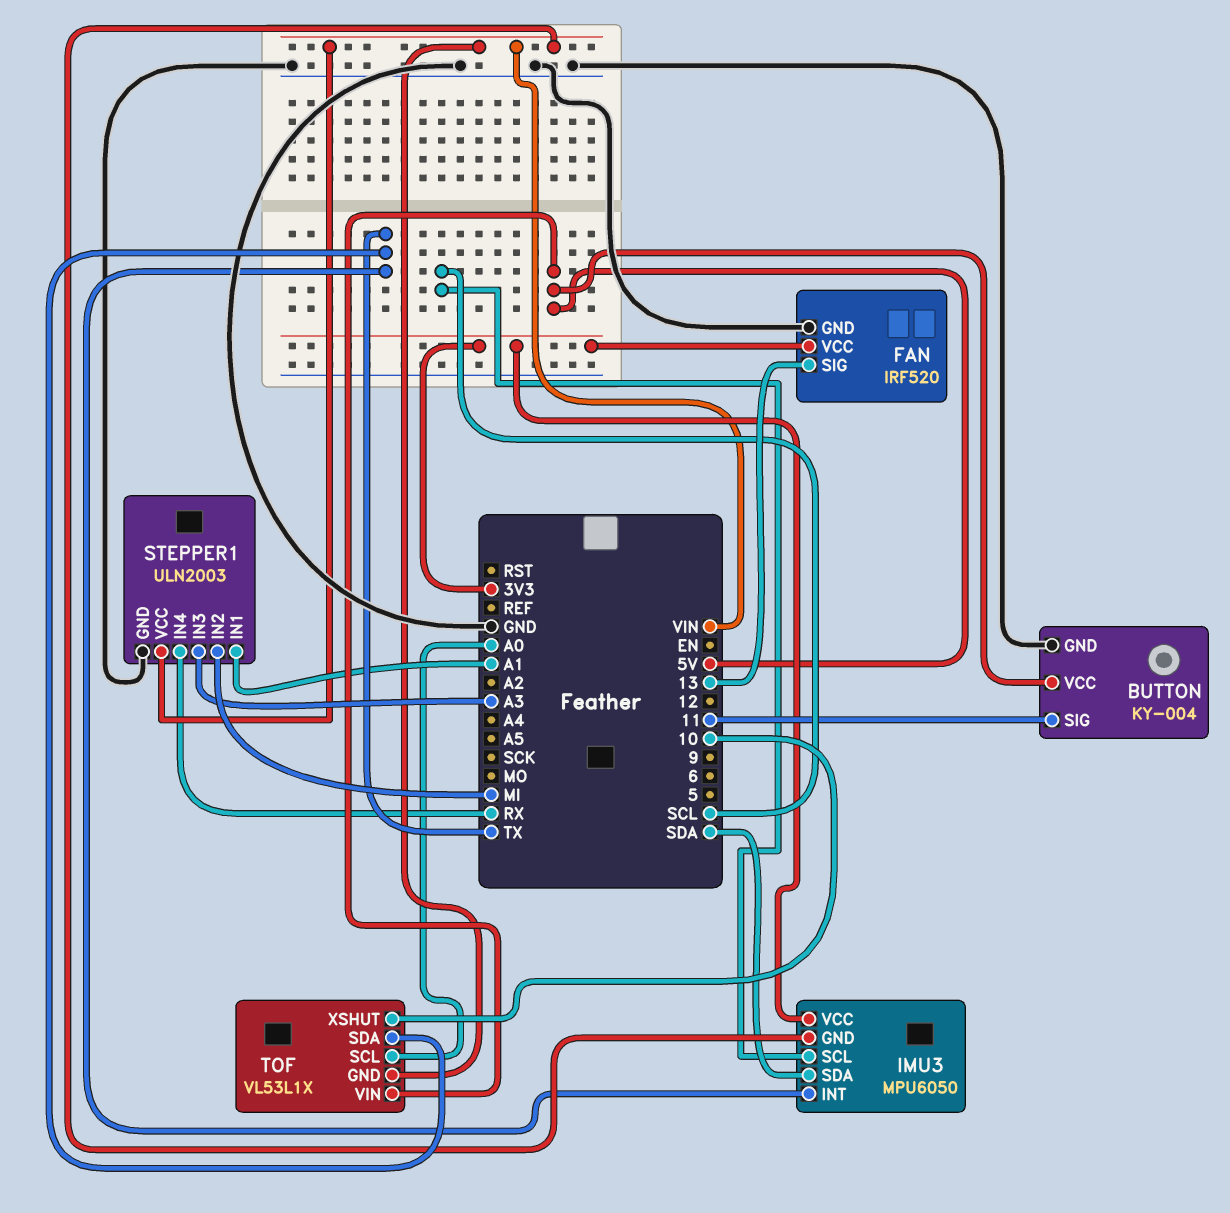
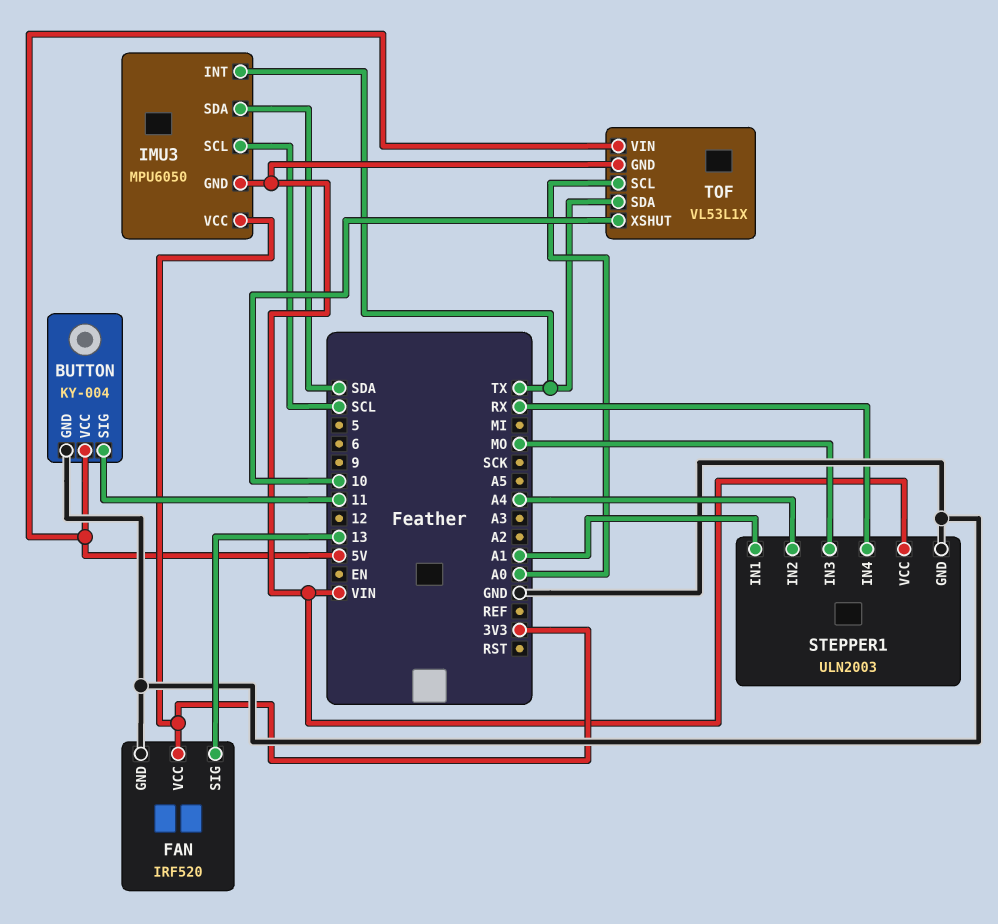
STEPPER1 pin IN2: MI -> A4
STEPPER1 pin IN3: A3 -> MO

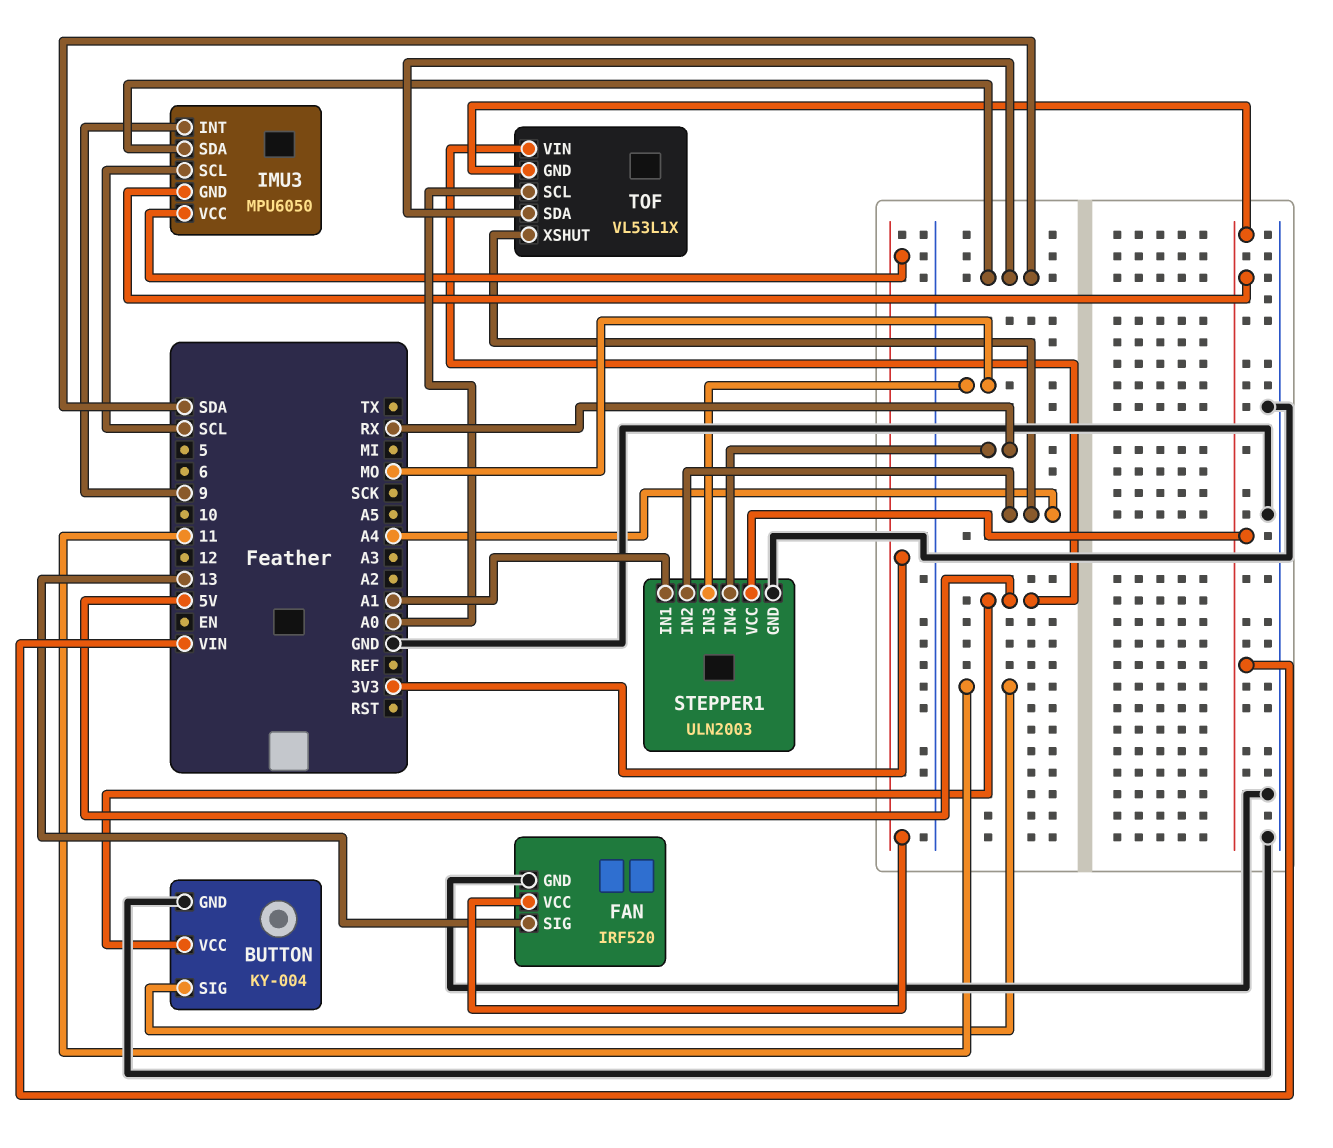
IMU3 pin INT: TX -> 9
TOF pin SDA: TX -> SDA
TOF pin XSHUT: 10 -> A4

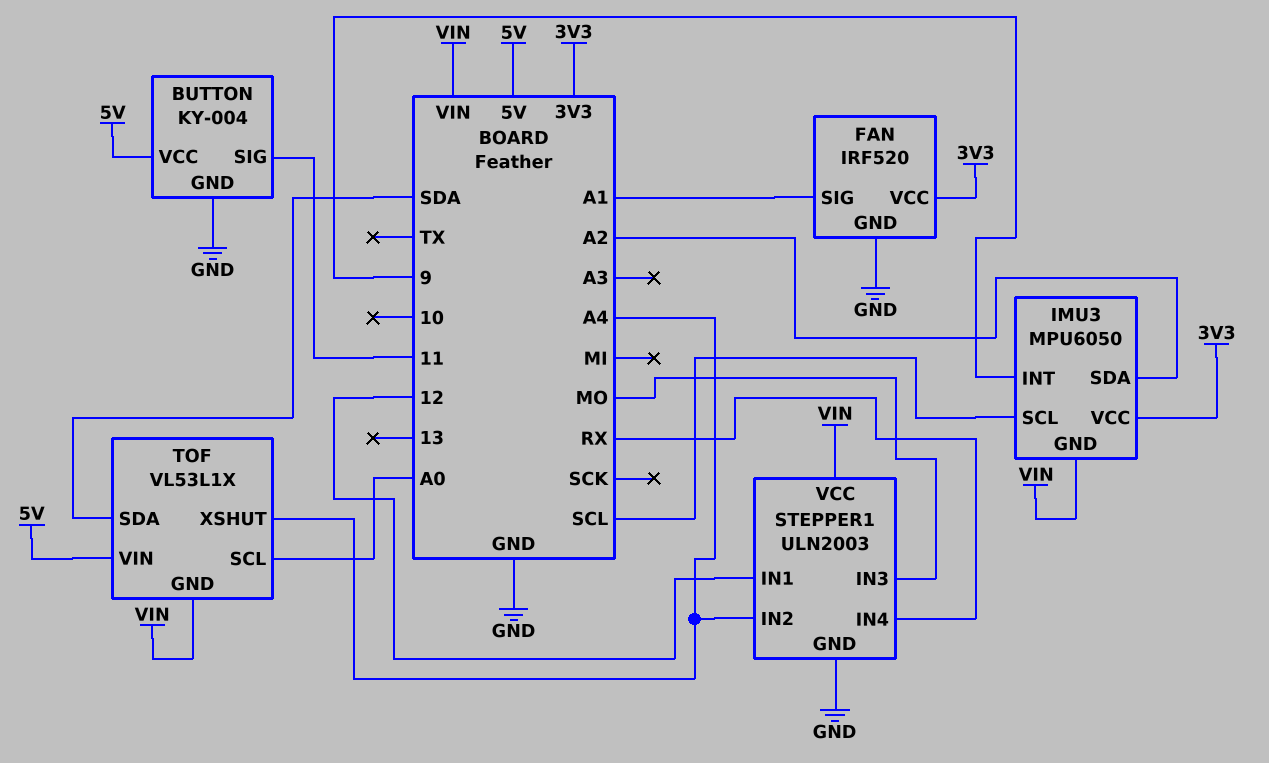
FAN pin SIG: 13 -> A1
IMU3 pin SDA: SDA -> A2
STEPPER1 pin IN1: A1 -> 12

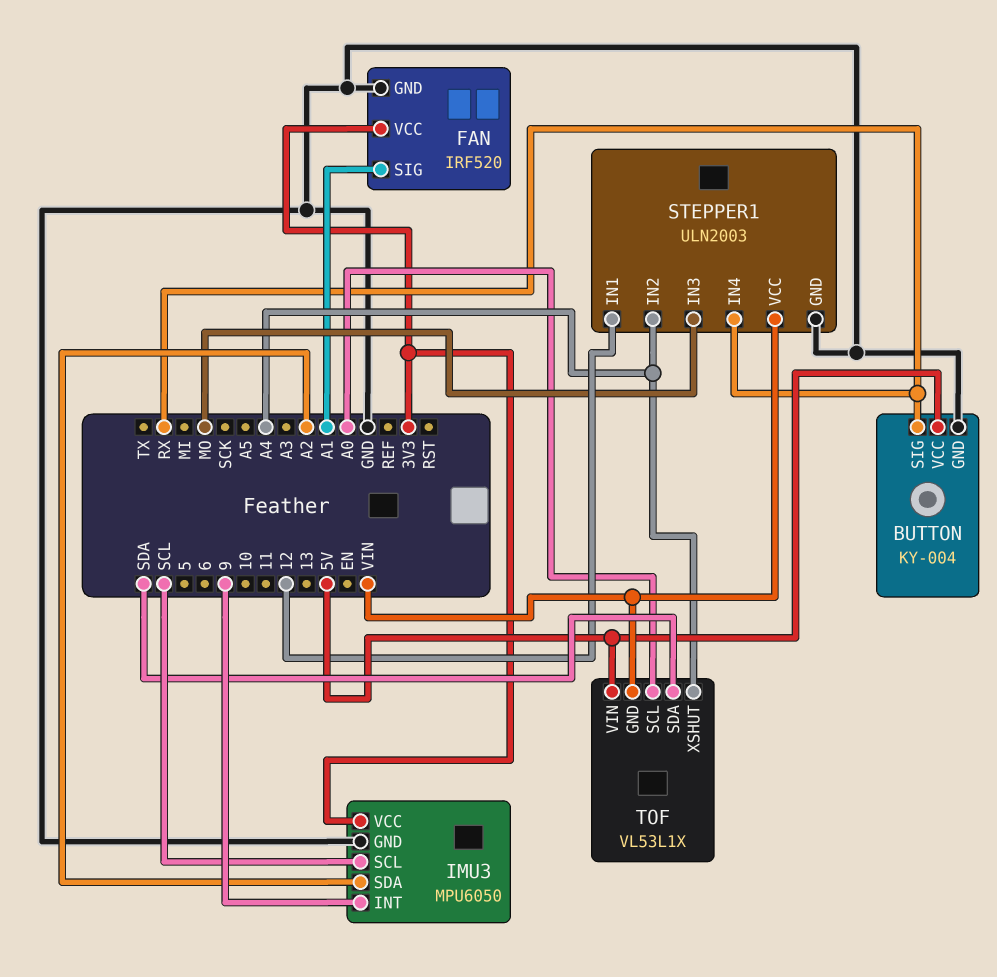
BUTTON pin SIG: 11 -> RX
IMU3 pin GND: VIN -> GND

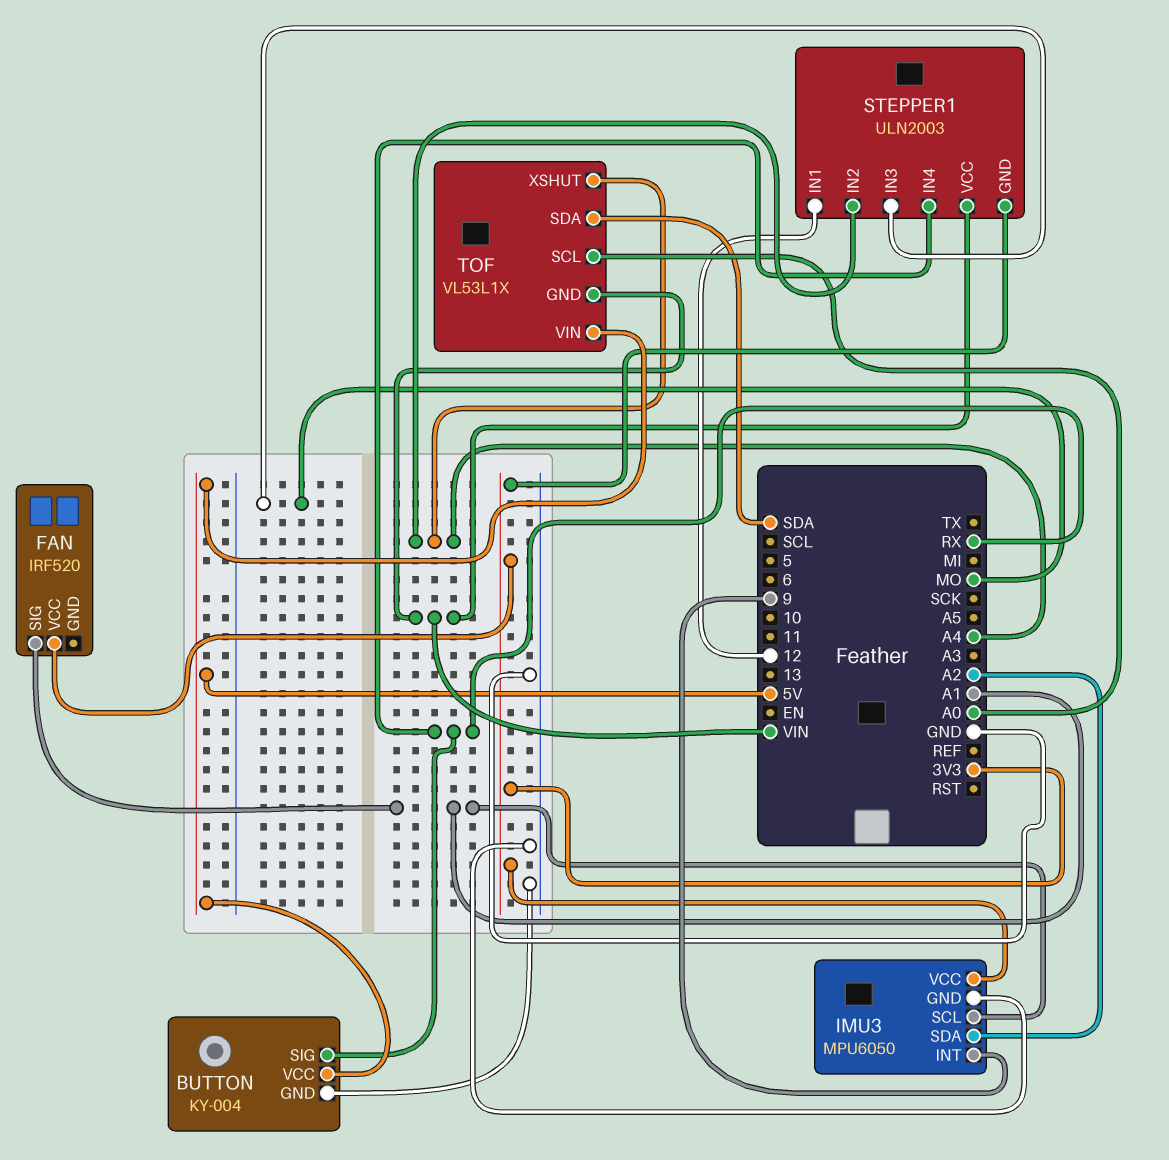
FAN pin GND: GND -> none
IMU3 pin SCL: SCL -> A1
STEPPER1 pin GND: GND -> 3V3

